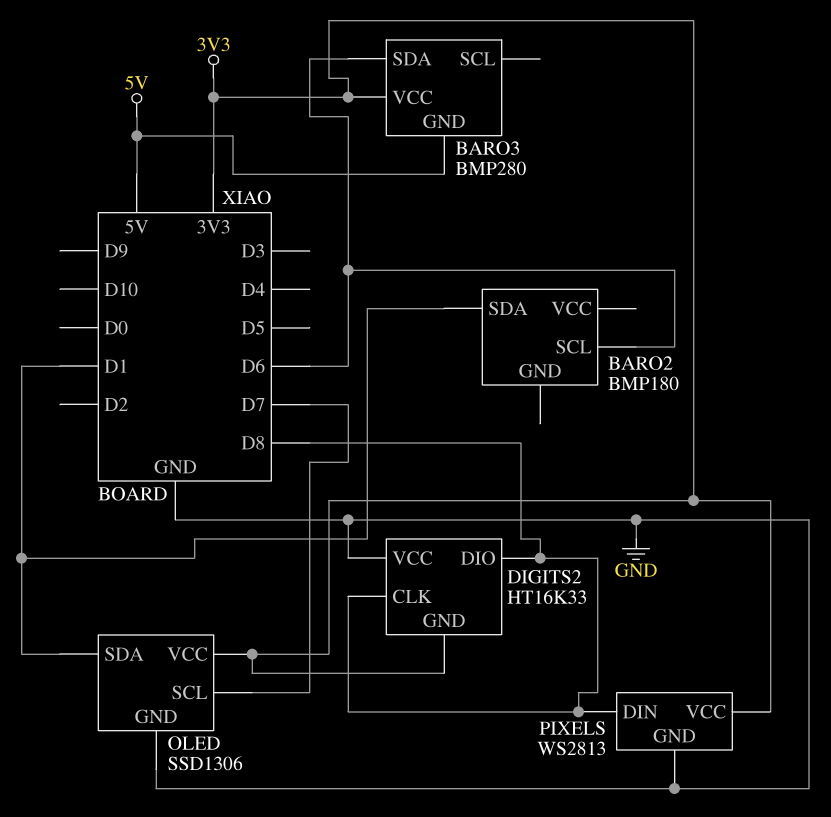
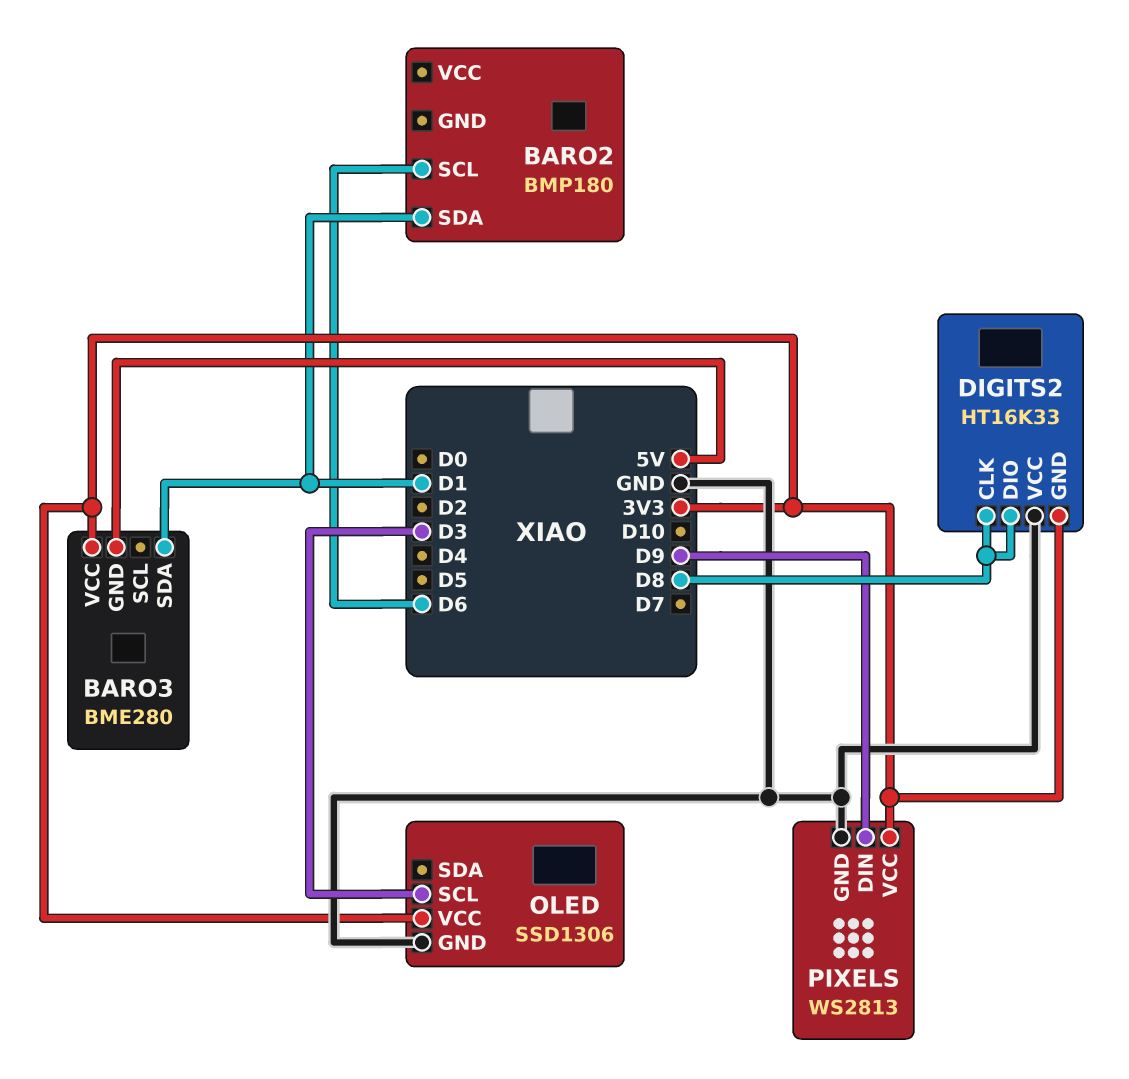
BARO3: BMP280 -> BME280
BARO3 pin SDA: D6 -> D1
OLED pin SCL: D7 -> D3
OLED pin SDA: D1 -> none
PIXELS pin DIN: D8 -> D9

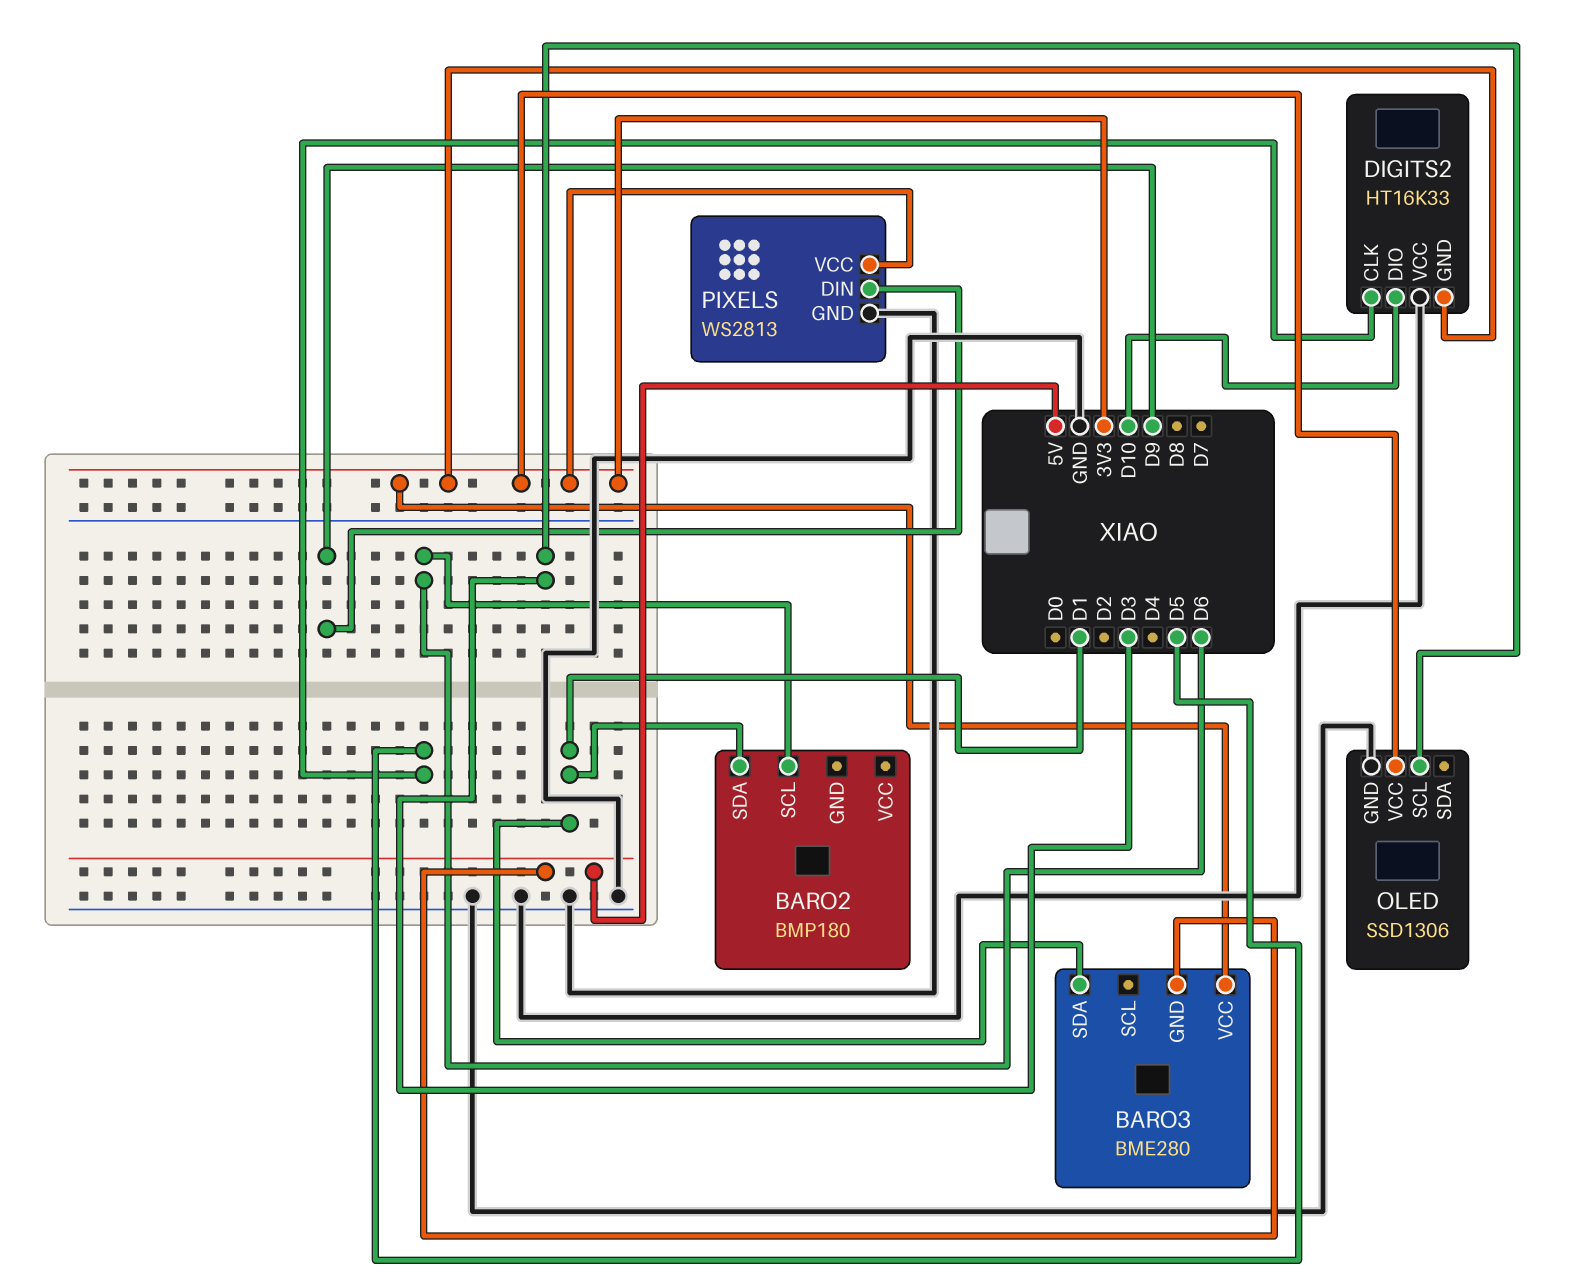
DIGITS2 pin CLK: D8 -> D5
DIGITS2 pin DIO: D8 -> D10

